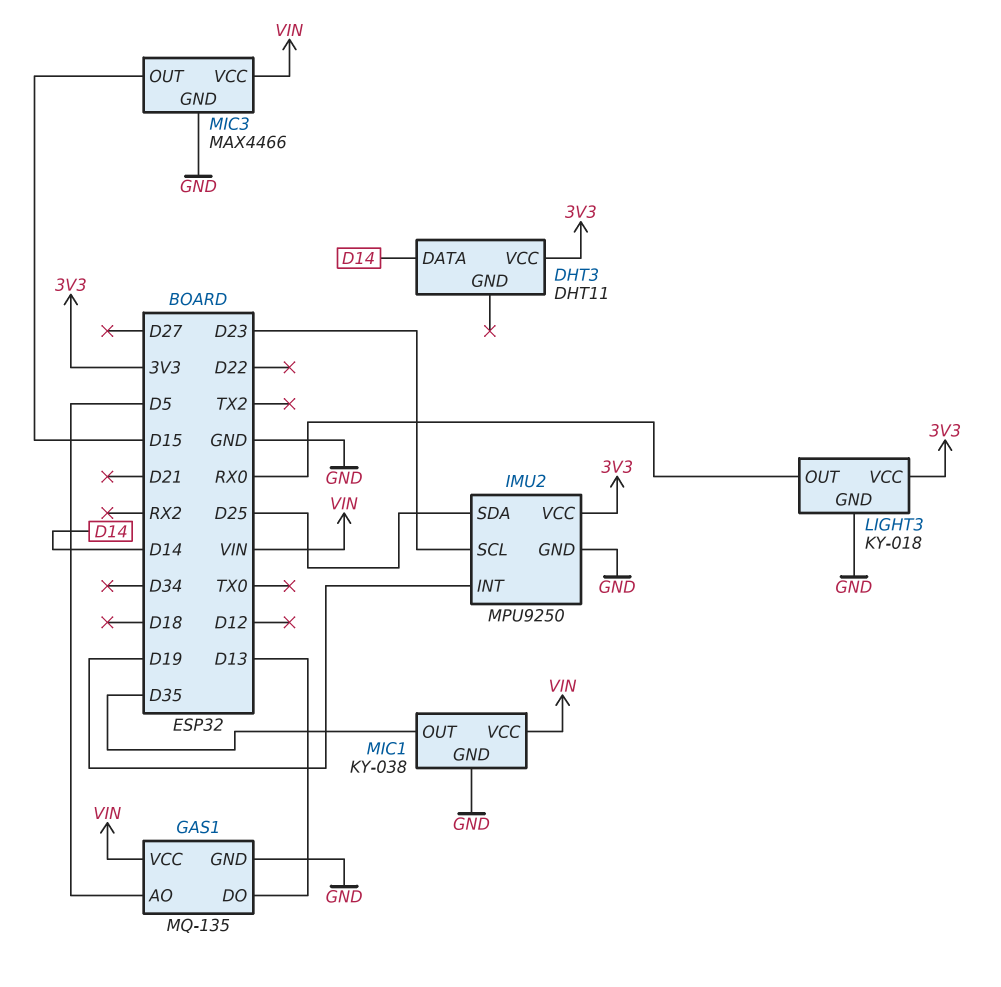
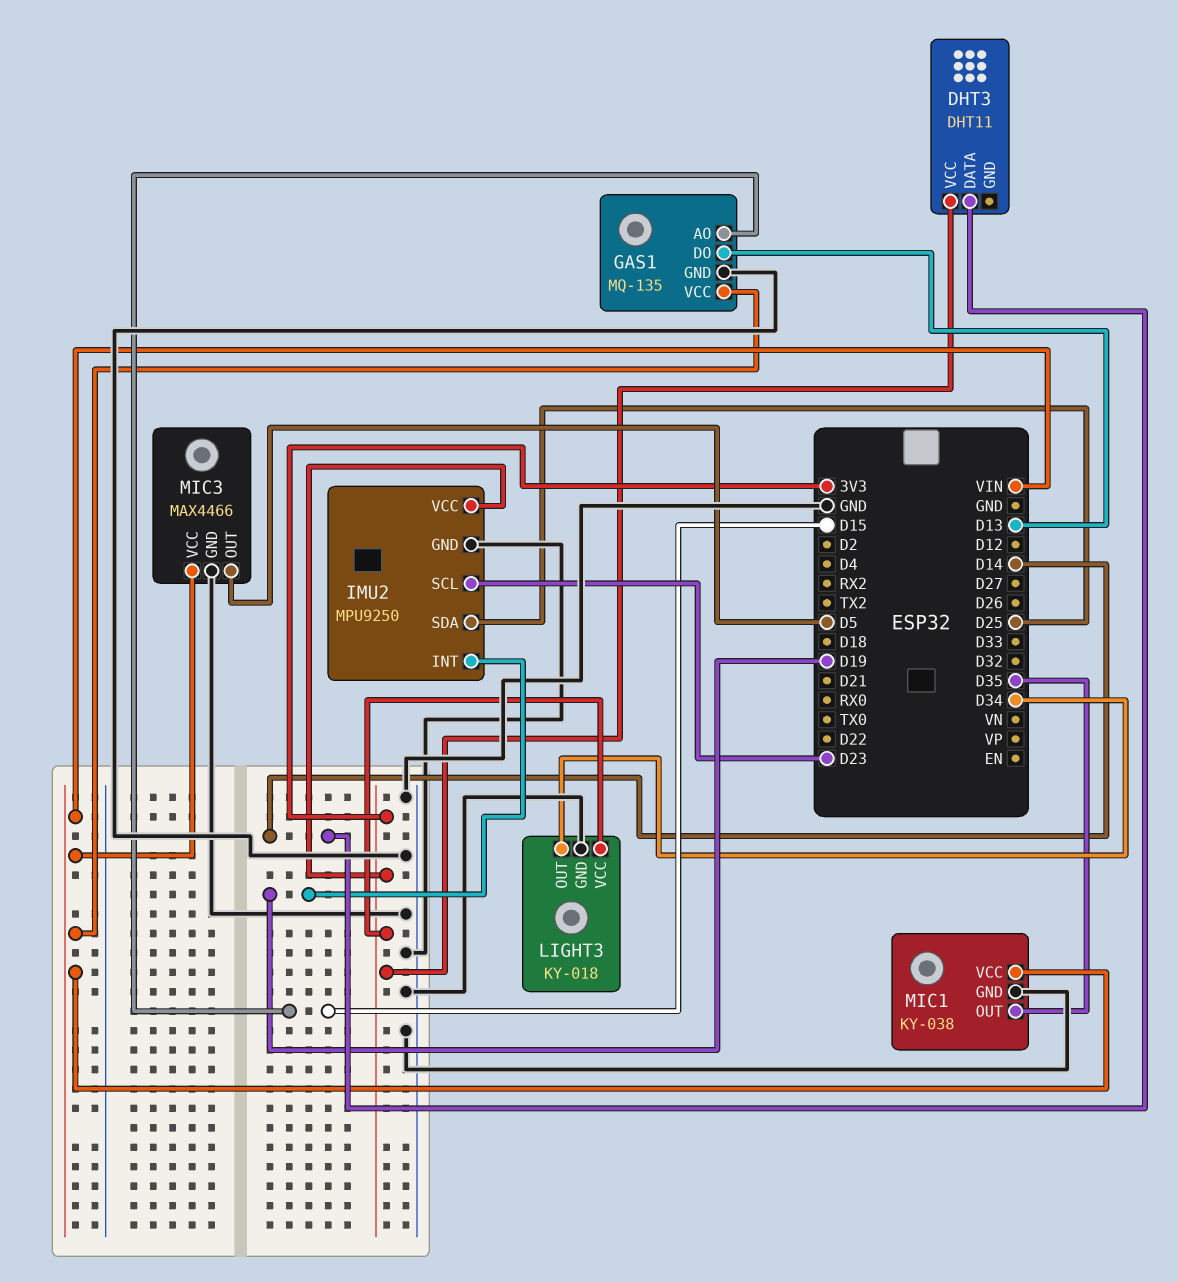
GAS1 pin AO: D5 -> D15
LIGHT3 pin OUT: RX0 -> D34
MIC3 pin OUT: D15 -> D5

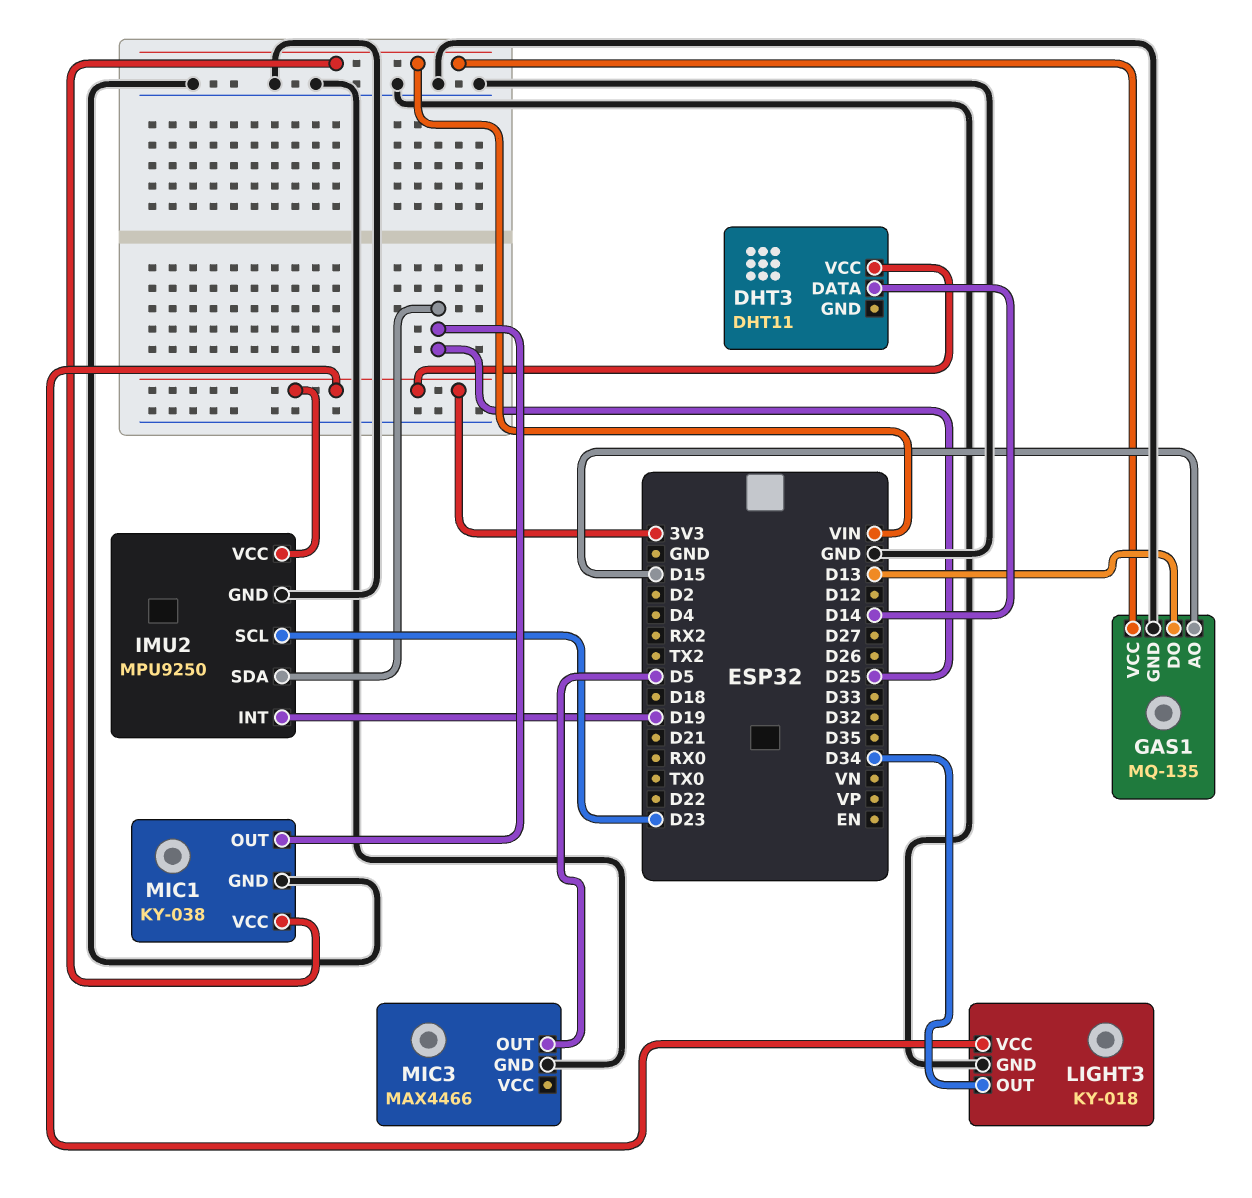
MIC1 pin OUT: D35 -> D25
MIC3 pin VCC: VIN -> none

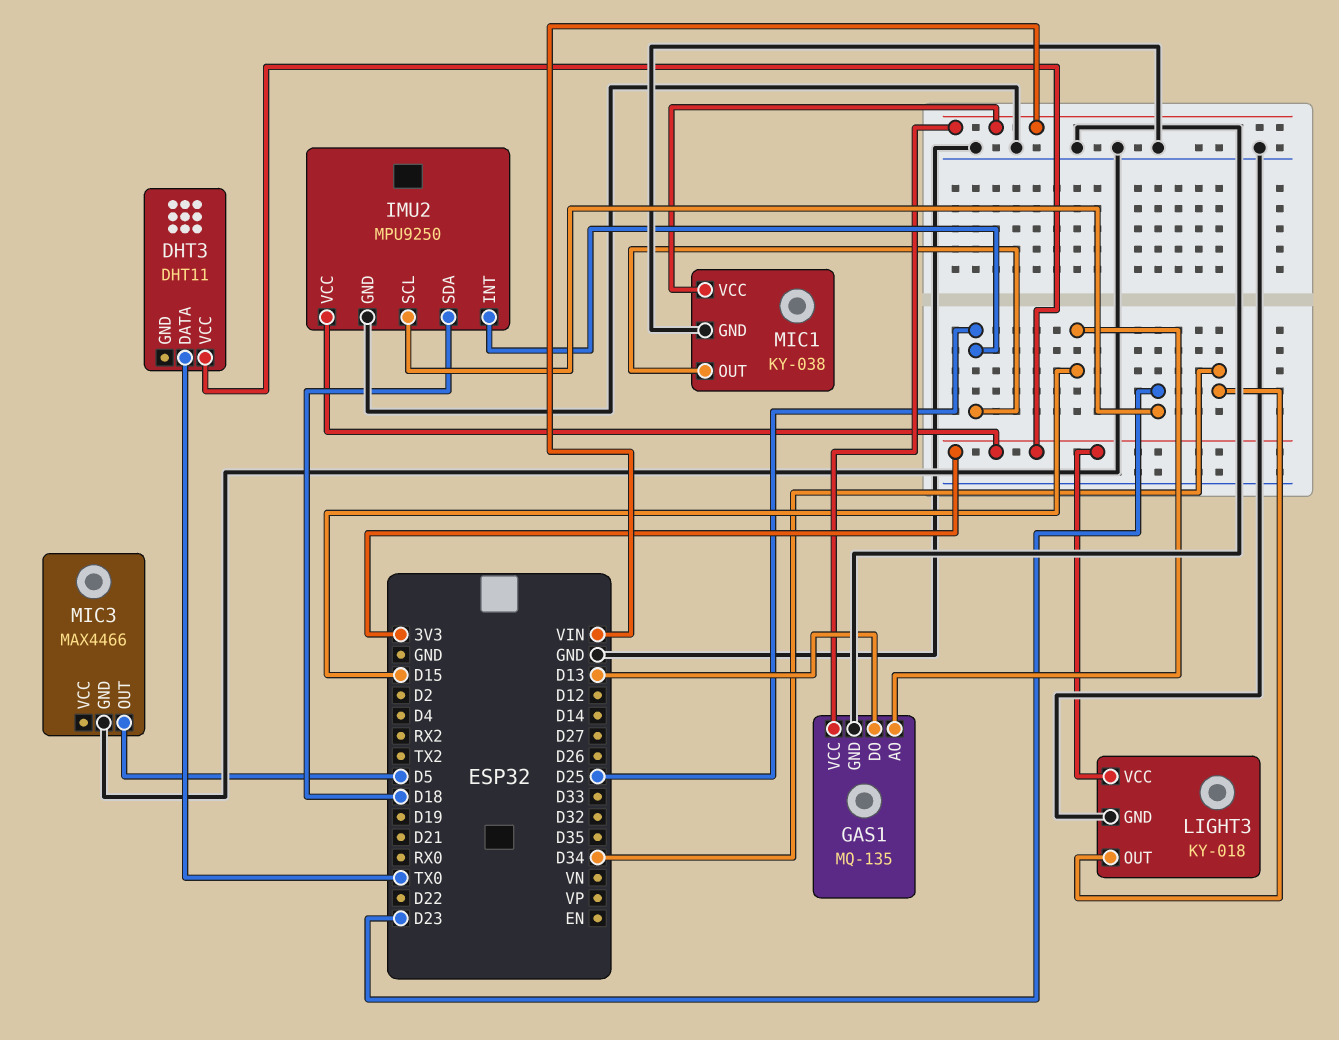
DHT3 pin DATA: D14 -> TX0
IMU2 pin INT: D19 -> D25
IMU2 pin SDA: D25 -> D18

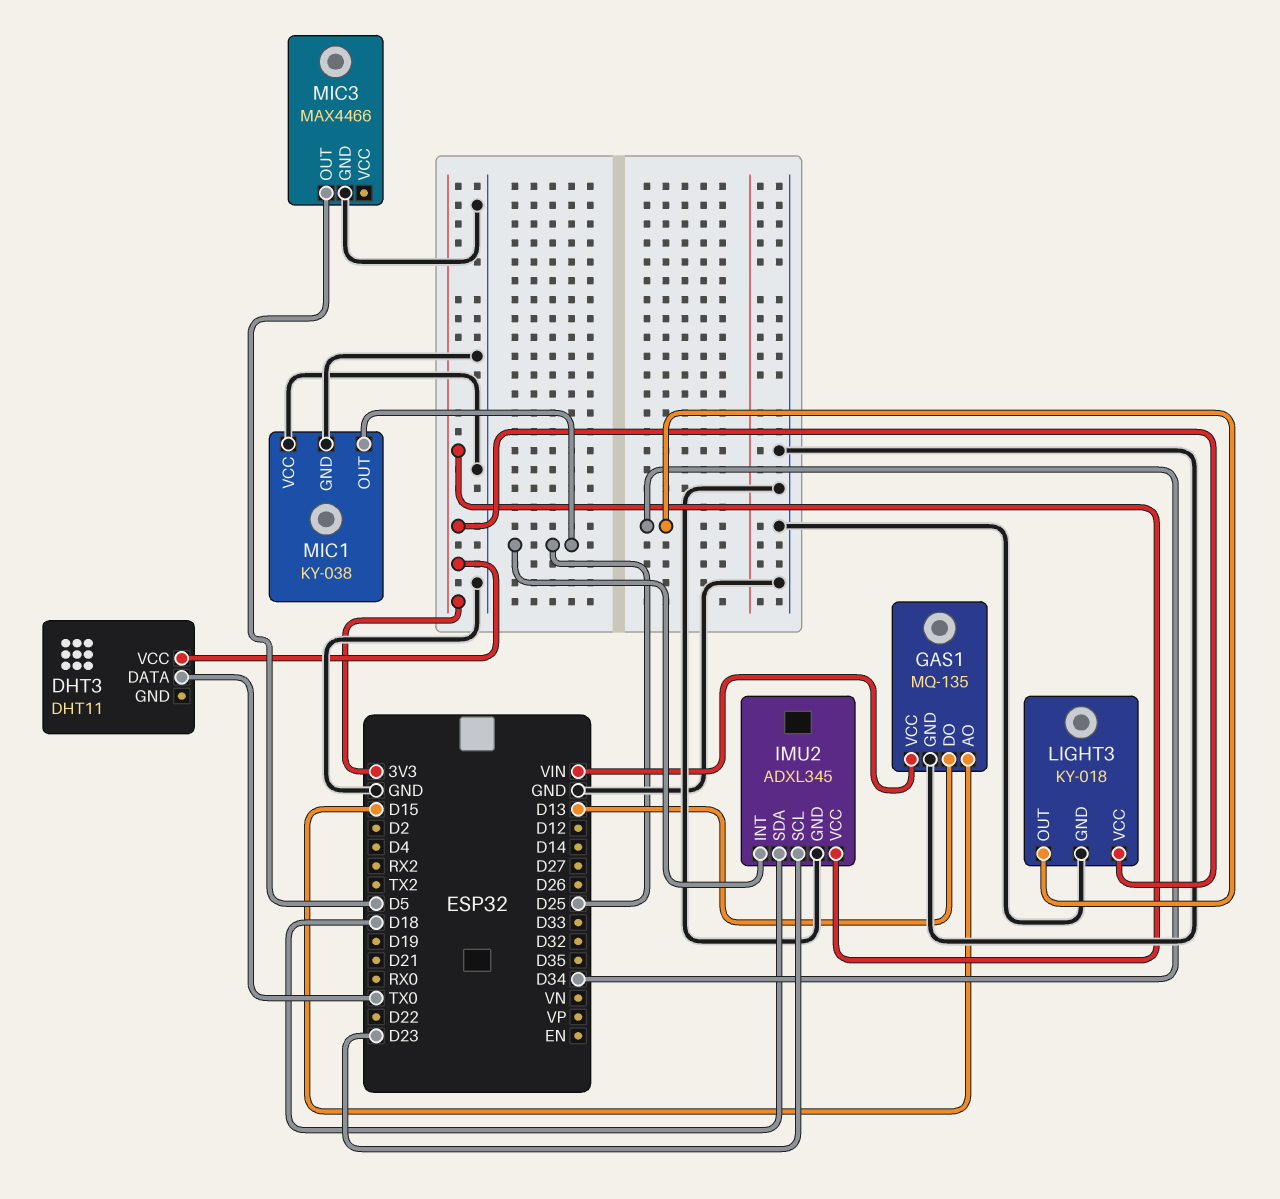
IMU2: MPU9250 -> ADXL345
MIC1 pin VCC: VIN -> GND

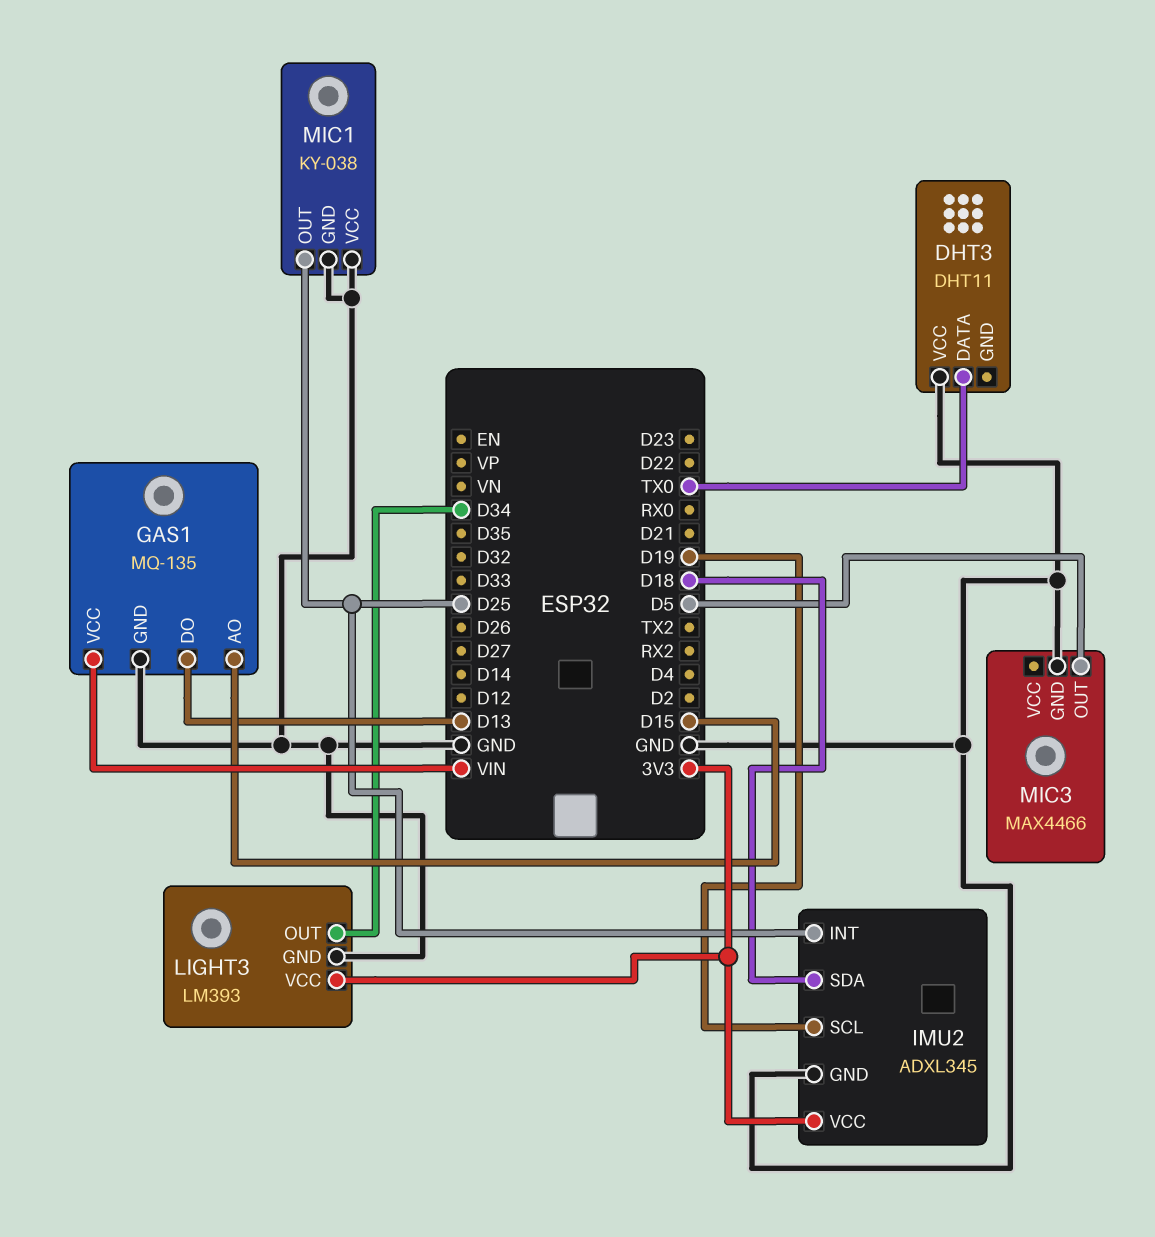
DHT3 pin VCC: 3V3 -> GND
IMU2 pin SCL: D23 -> D19
LIGHT3: KY-018 -> LM393

